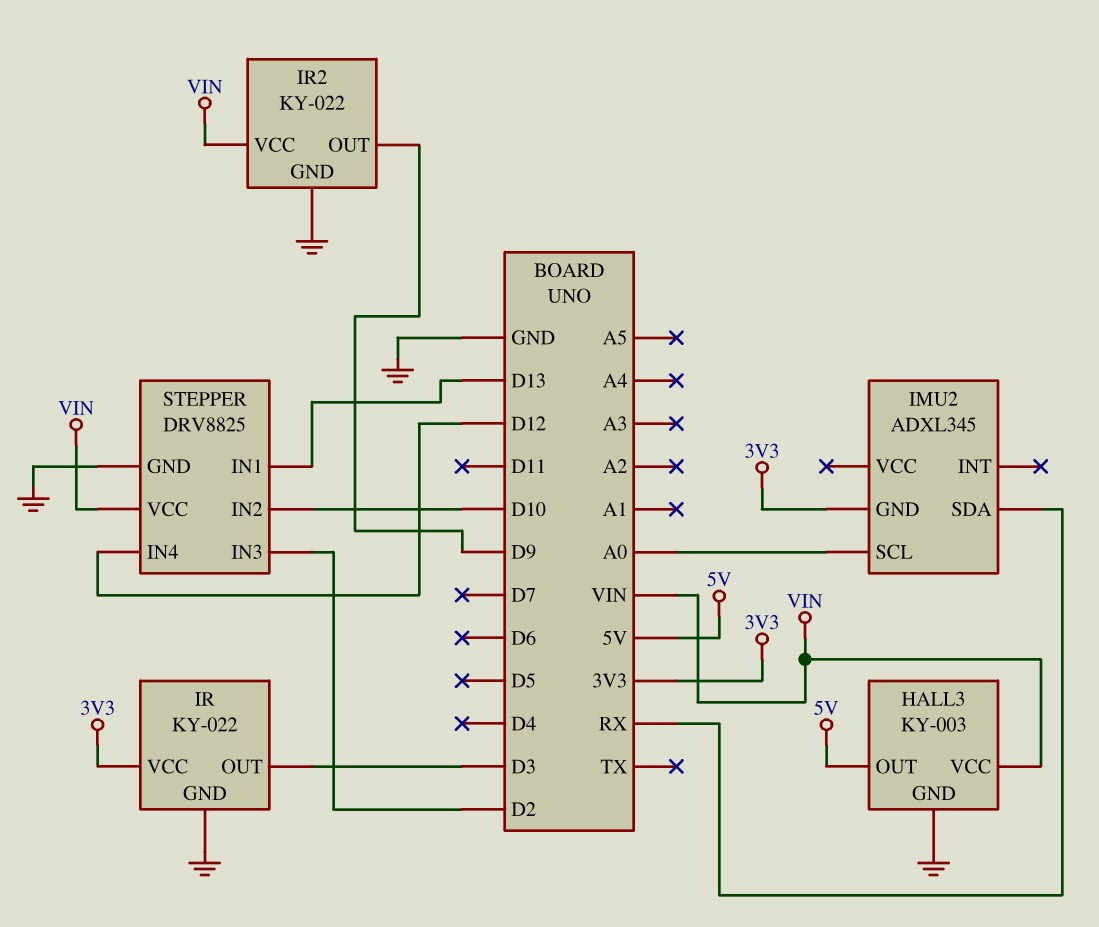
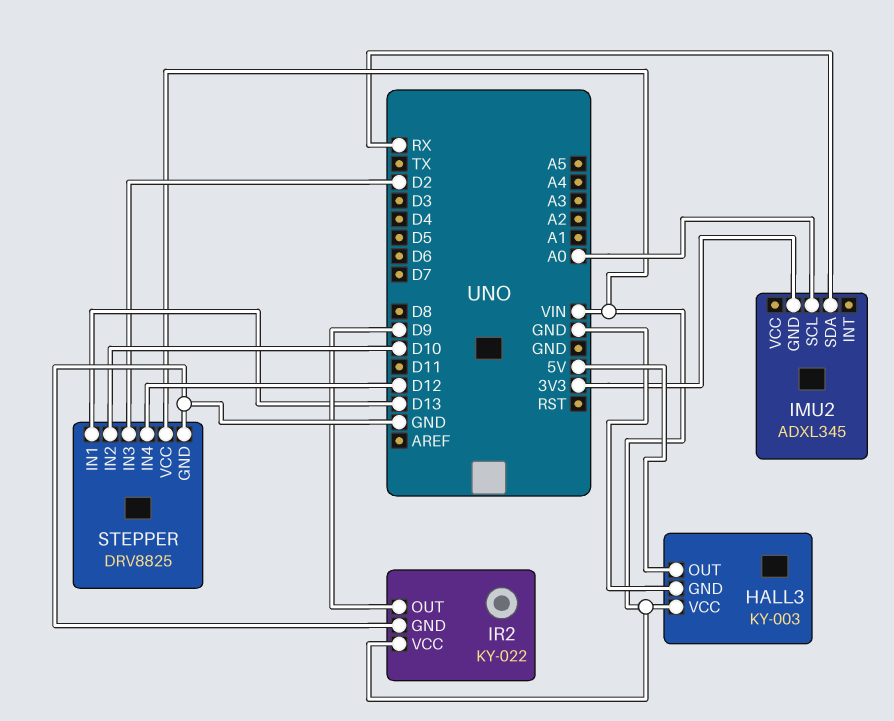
IR: KY-022 -> none
IR pin GND: GND -> none
IR pin OUT: D3 -> none
IR pin VCC: 3V3 -> none

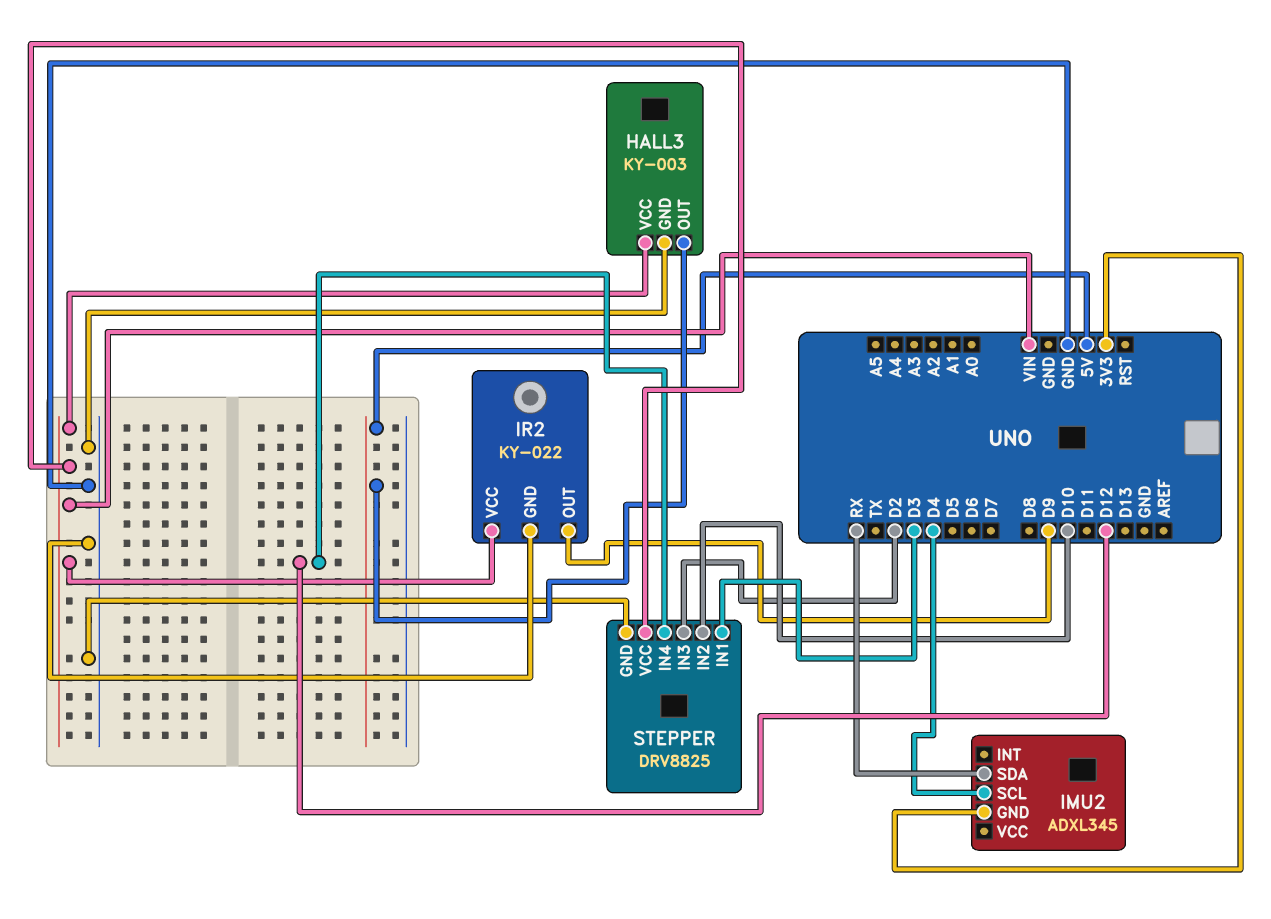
IMU2 pin SCL: A0 -> D4
STEPPER pin IN1: D13 -> D3

